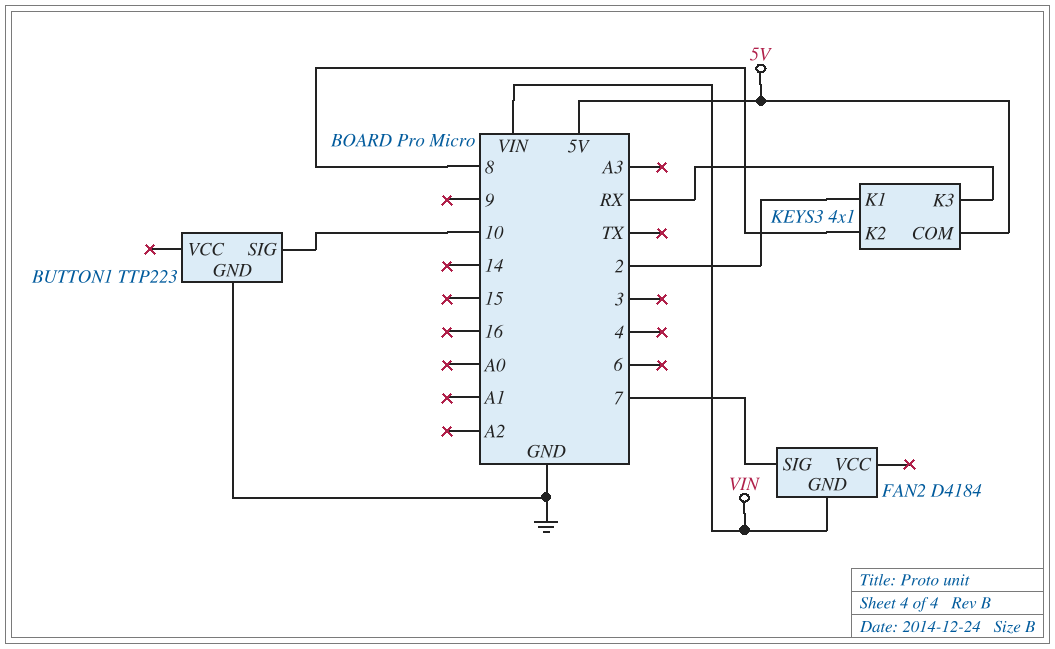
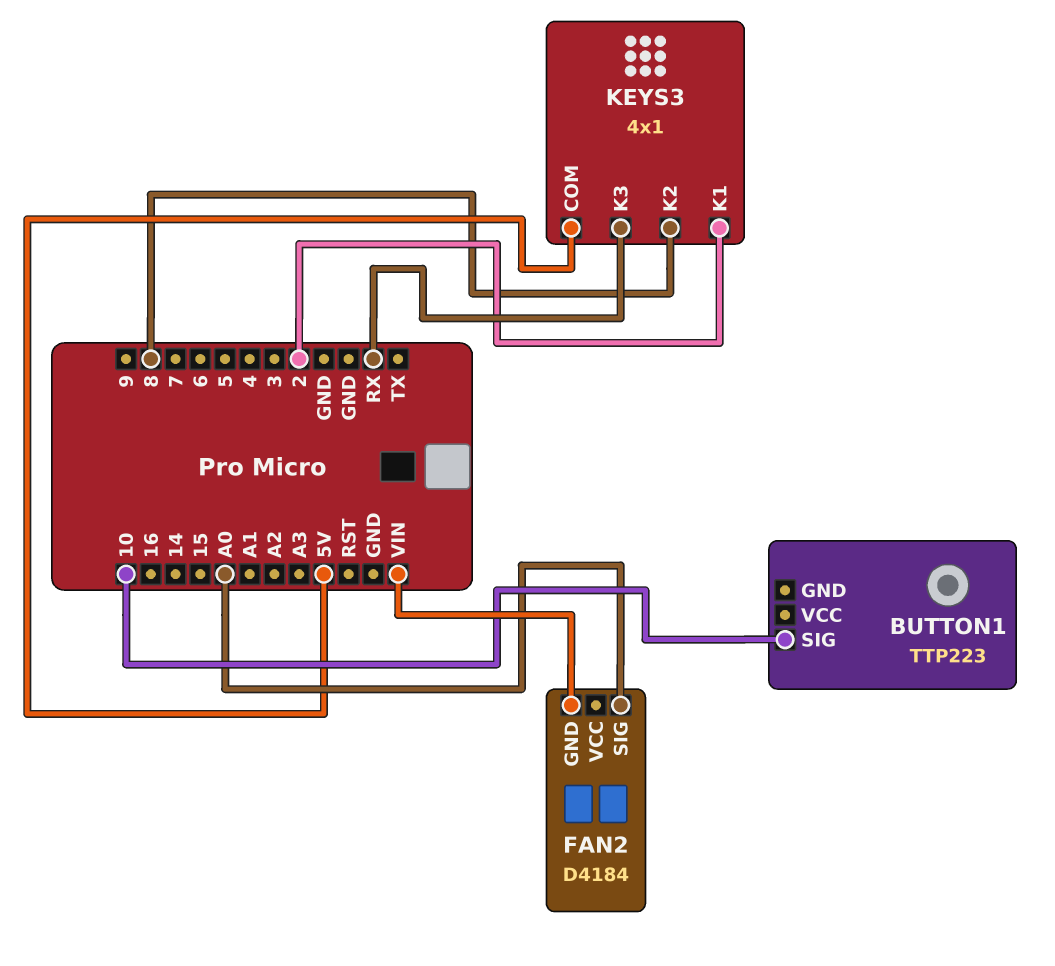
BUTTON1 pin GND: GND -> none
FAN2 pin SIG: 7 -> A0

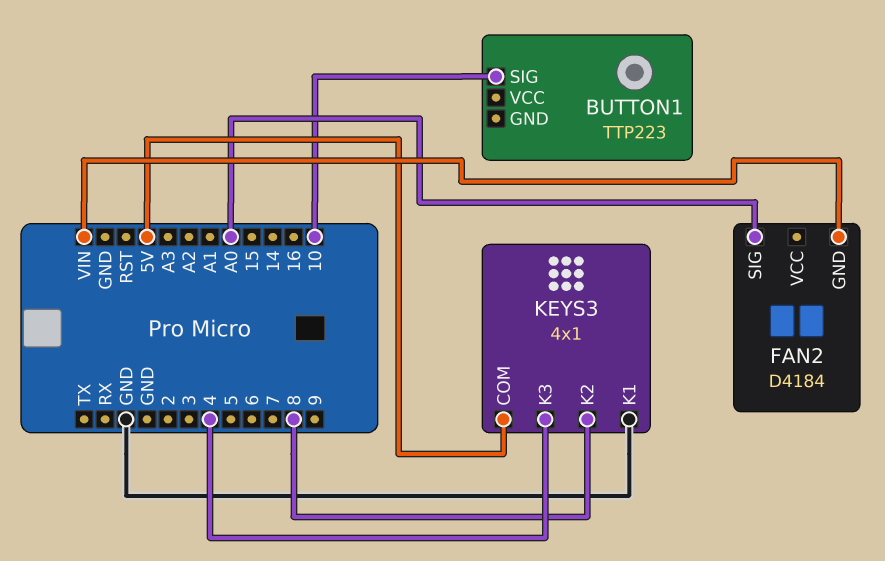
KEYS3 pin K1: 2 -> GND
KEYS3 pin K3: RX -> 4

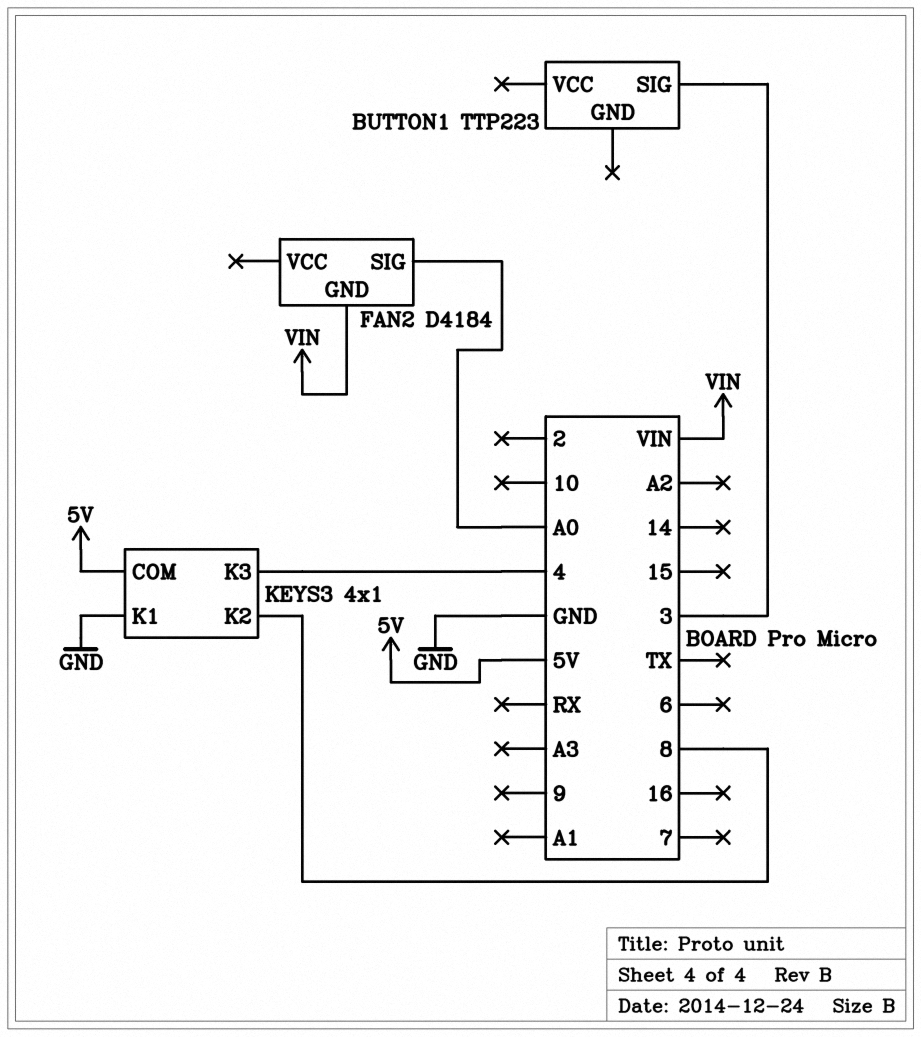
BUTTON1 pin SIG: 10 -> 3

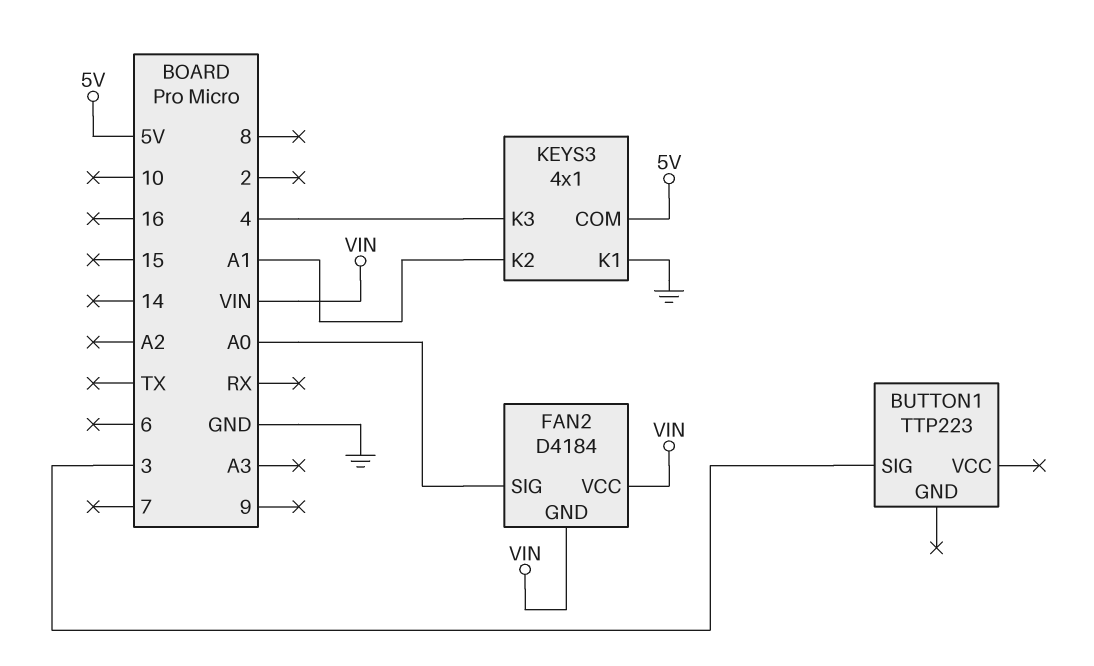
FAN2 pin VCC: none -> VIN
KEYS3 pin K2: 8 -> A1

